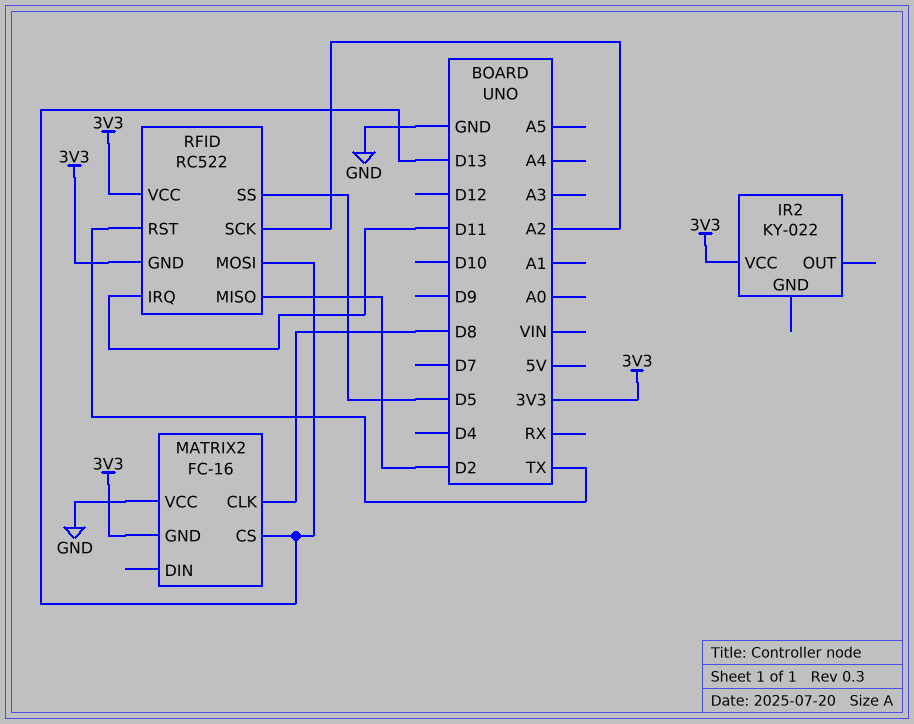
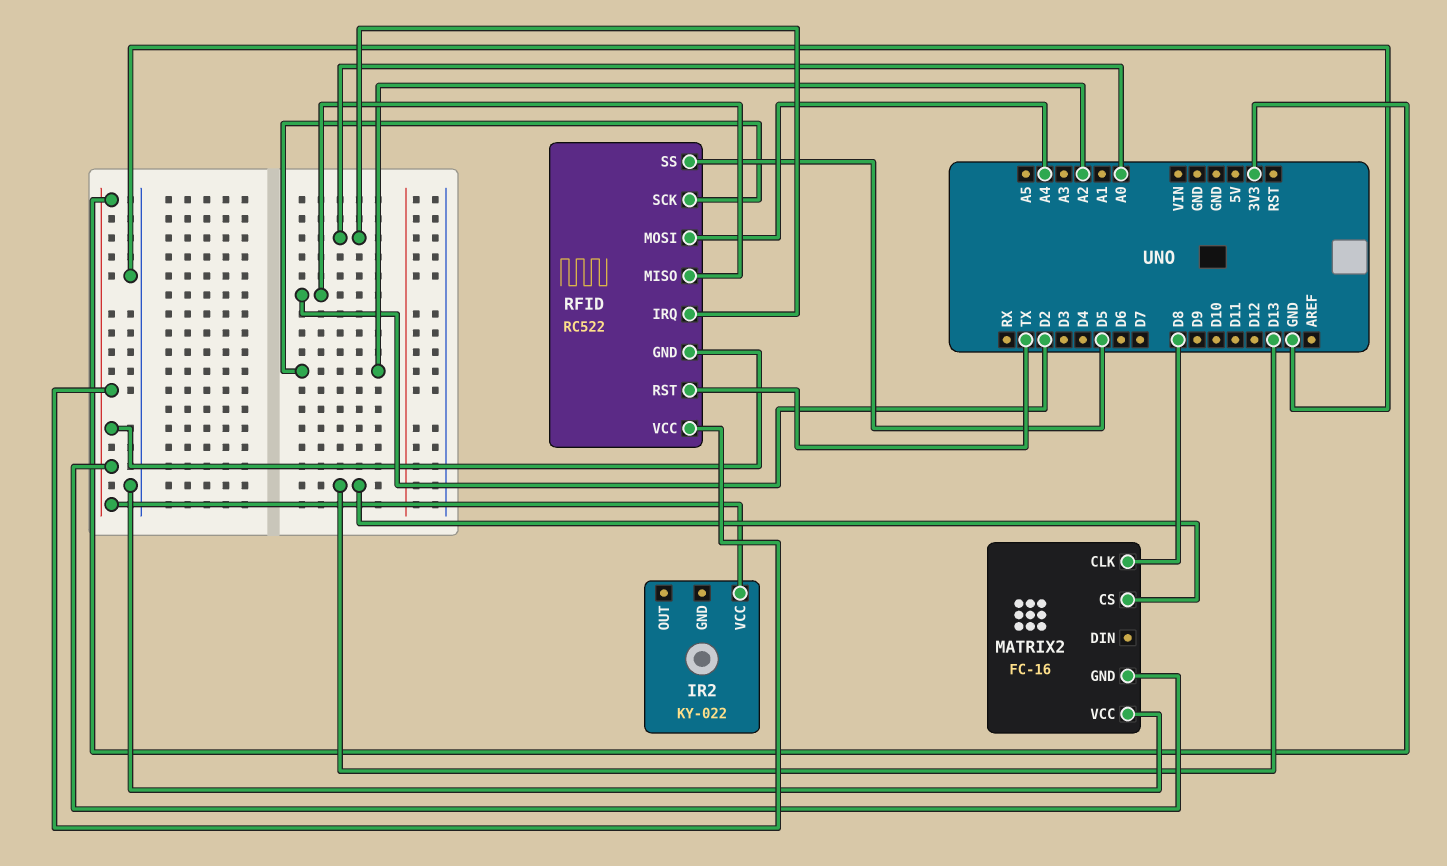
RFID pin IRQ: D11 -> A0
RFID pin MOSI: D13 -> A4

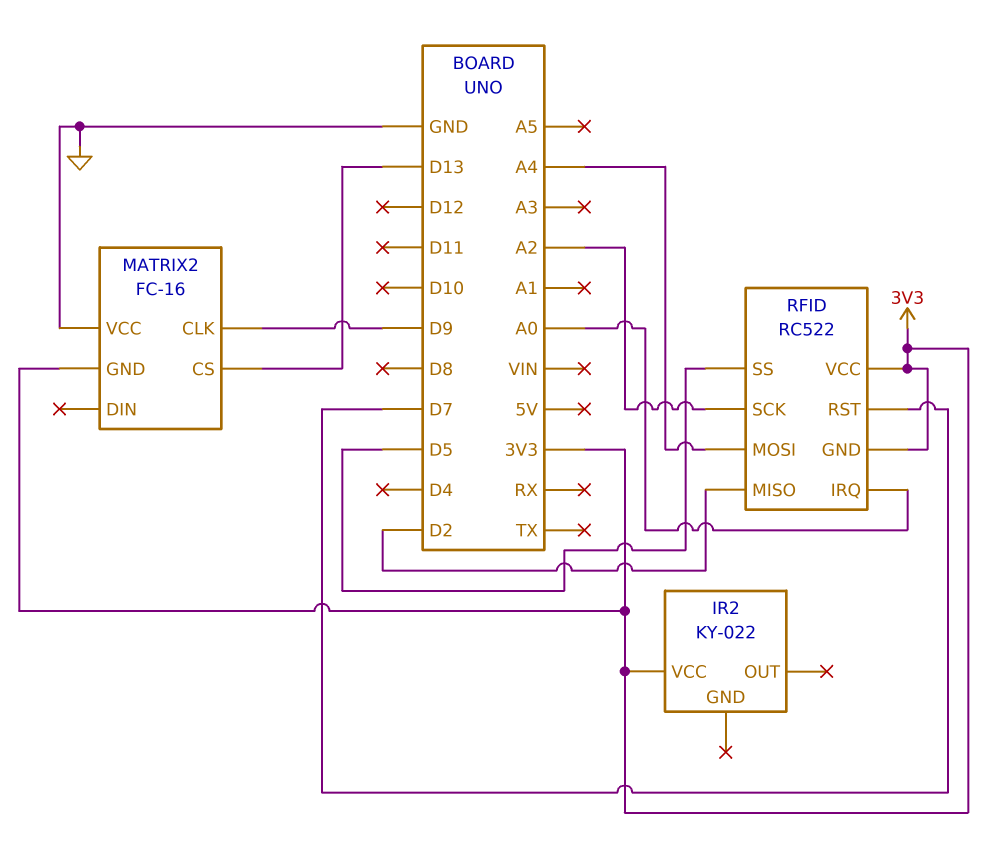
MATRIX2 pin CLK: D8 -> D9
RFID pin RST: TX -> D7

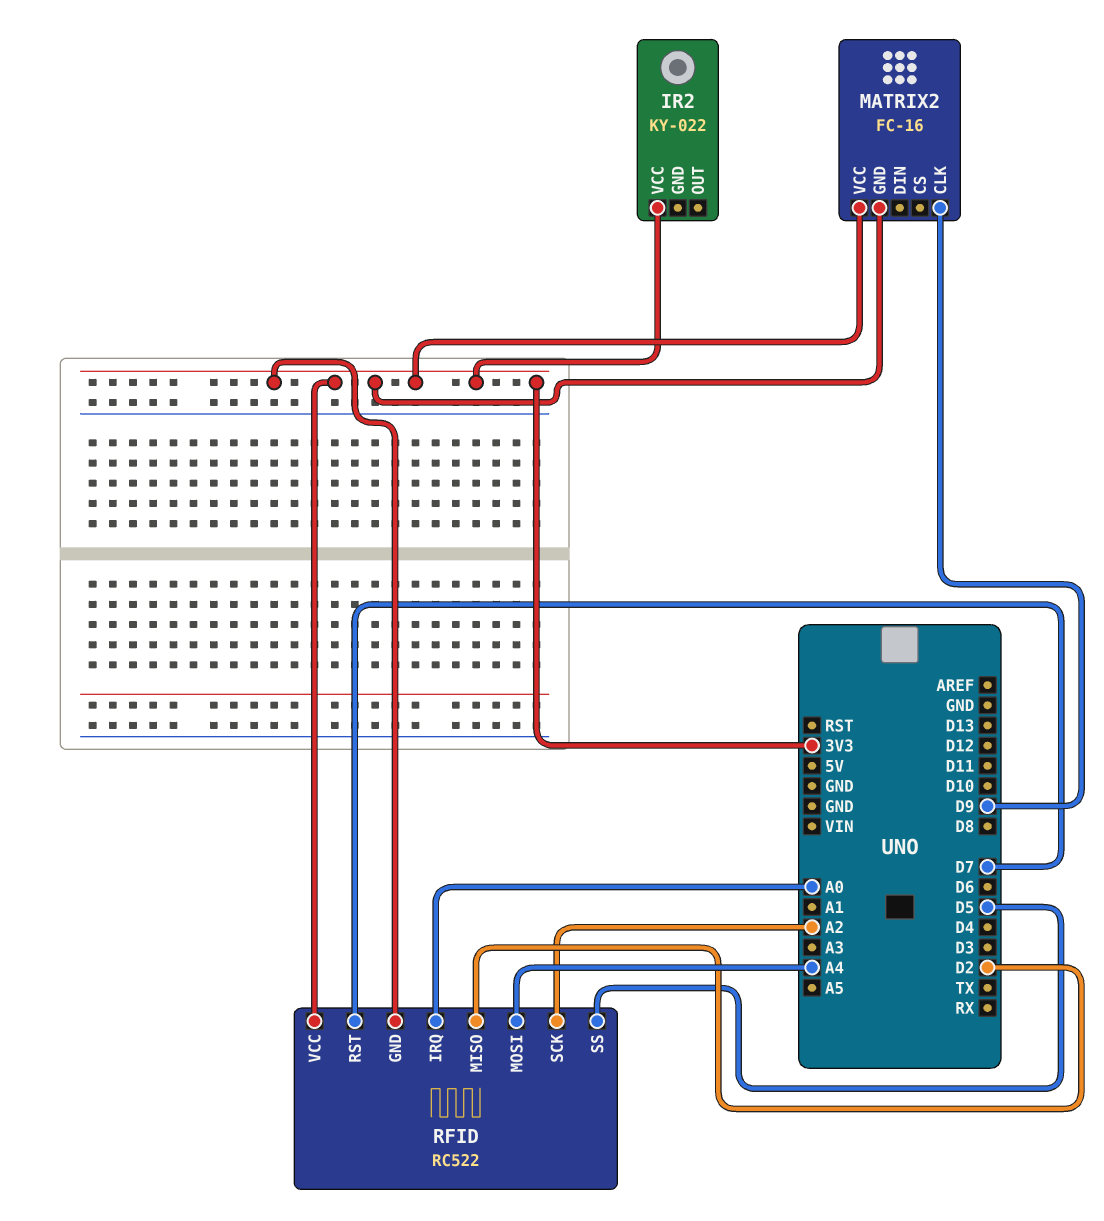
MATRIX2 pin CS: D13 -> none
MATRIX2 pin VCC: GND -> 3V3

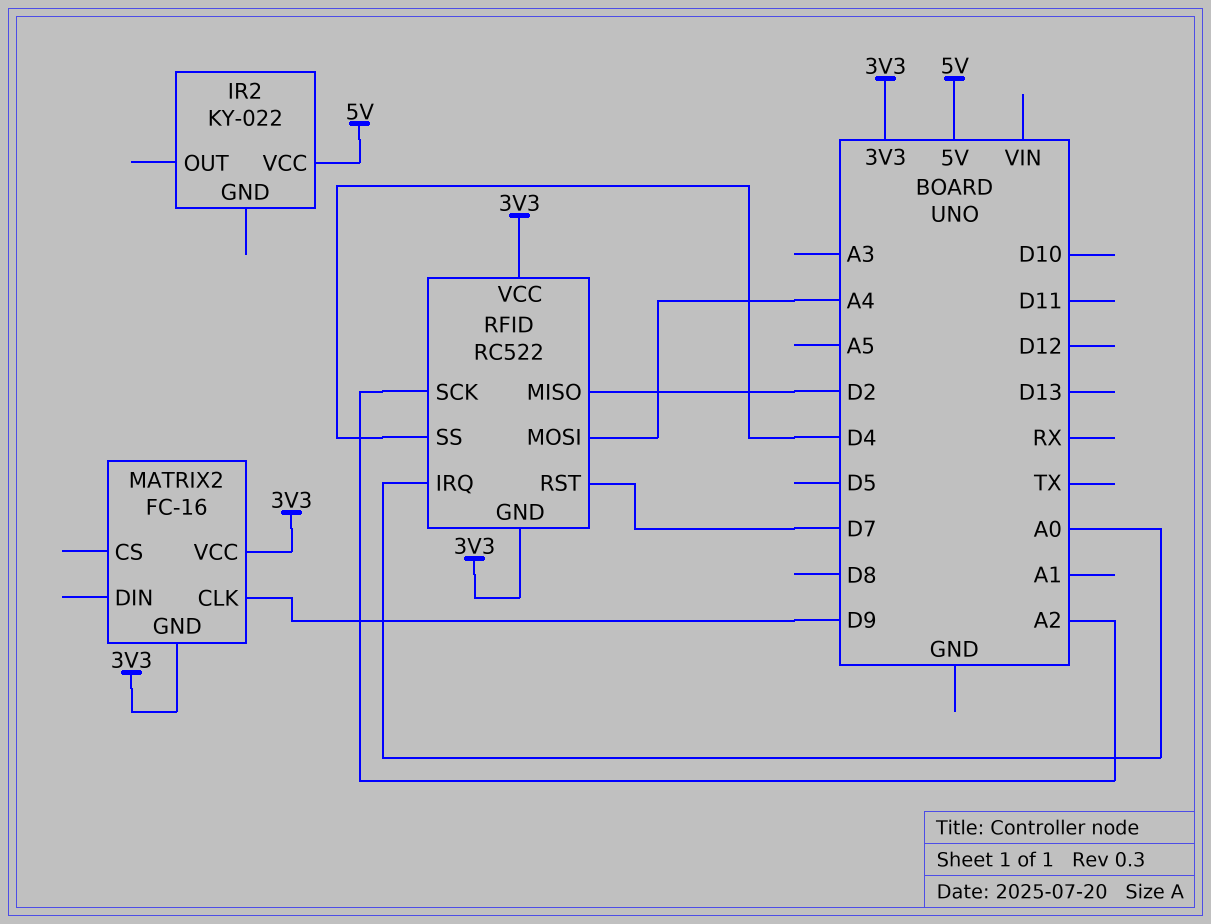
IR2 pin VCC: 3V3 -> 5V
RFID pin SS: D5 -> D4

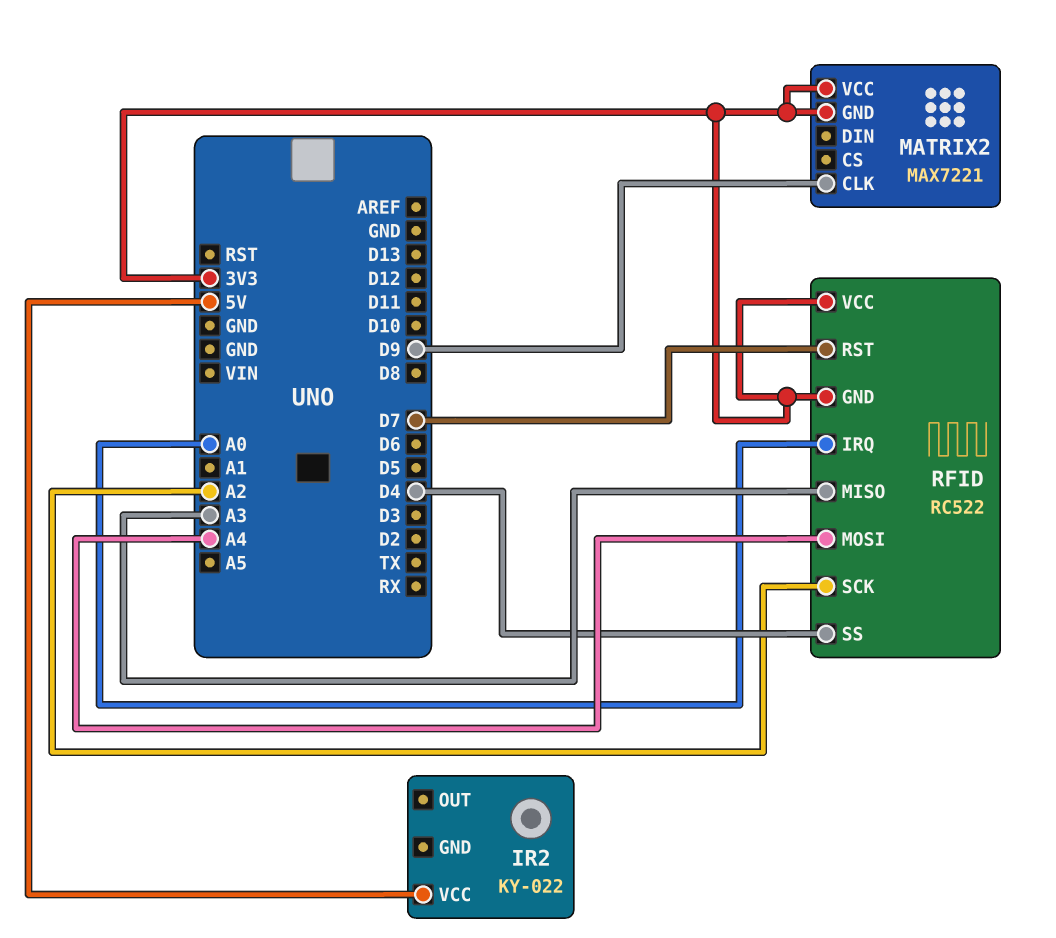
MATRIX2: FC-16 -> MAX7221
RFID pin MISO: D2 -> A3

